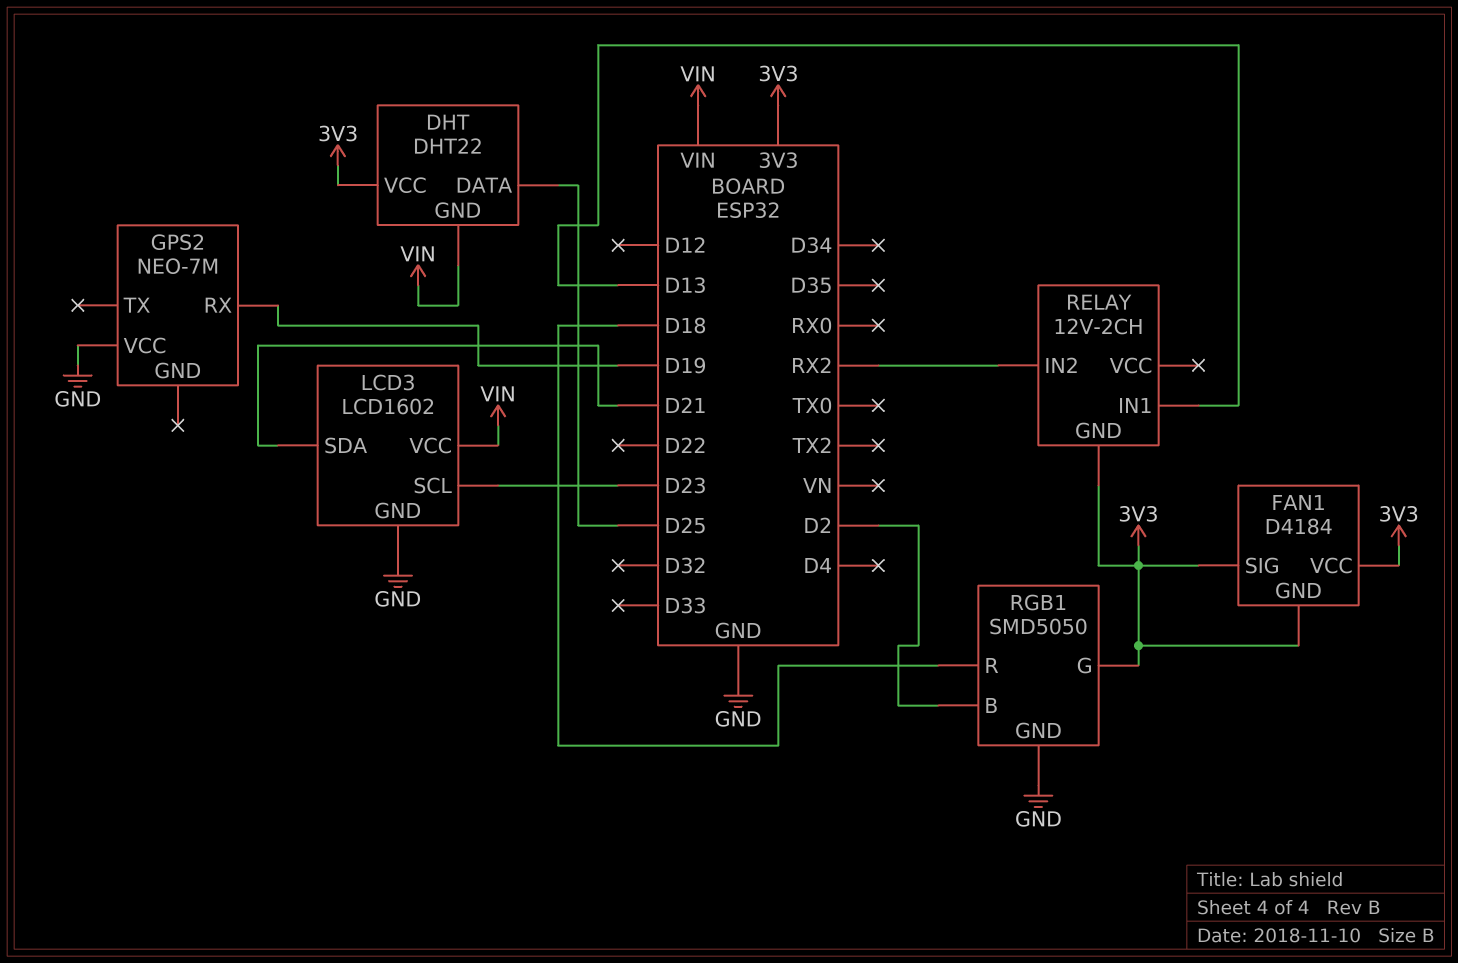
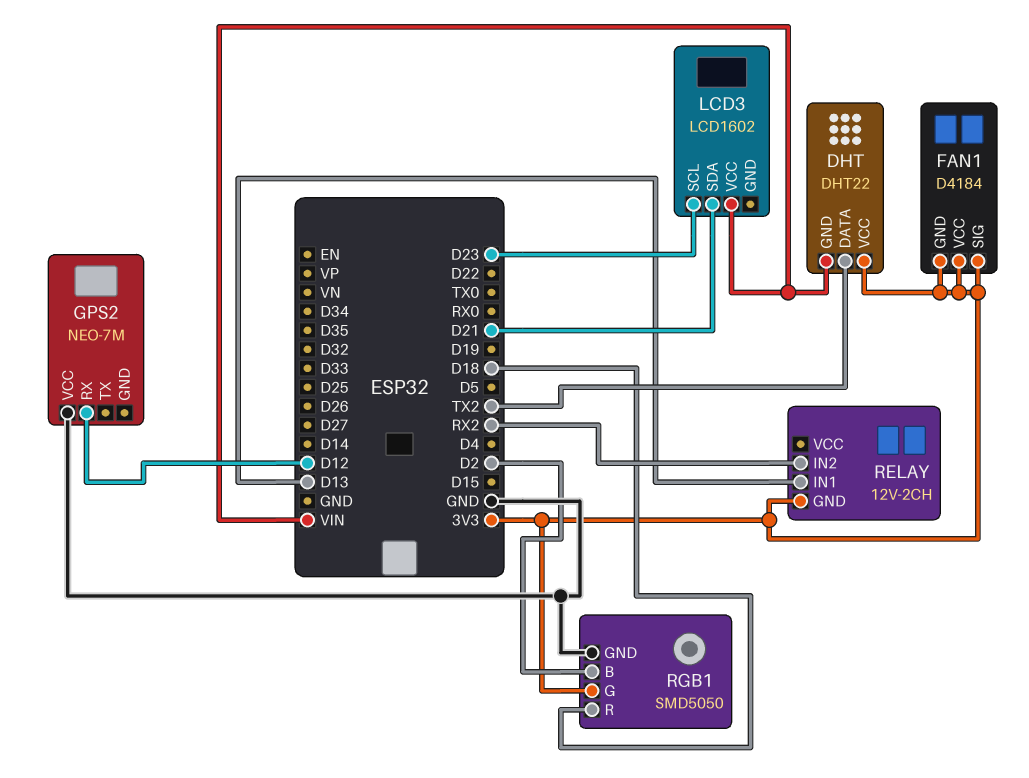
DHT pin DATA: D25 -> TX2
GPS2 pin RX: D19 -> D12
LCD3 pin GND: GND -> none

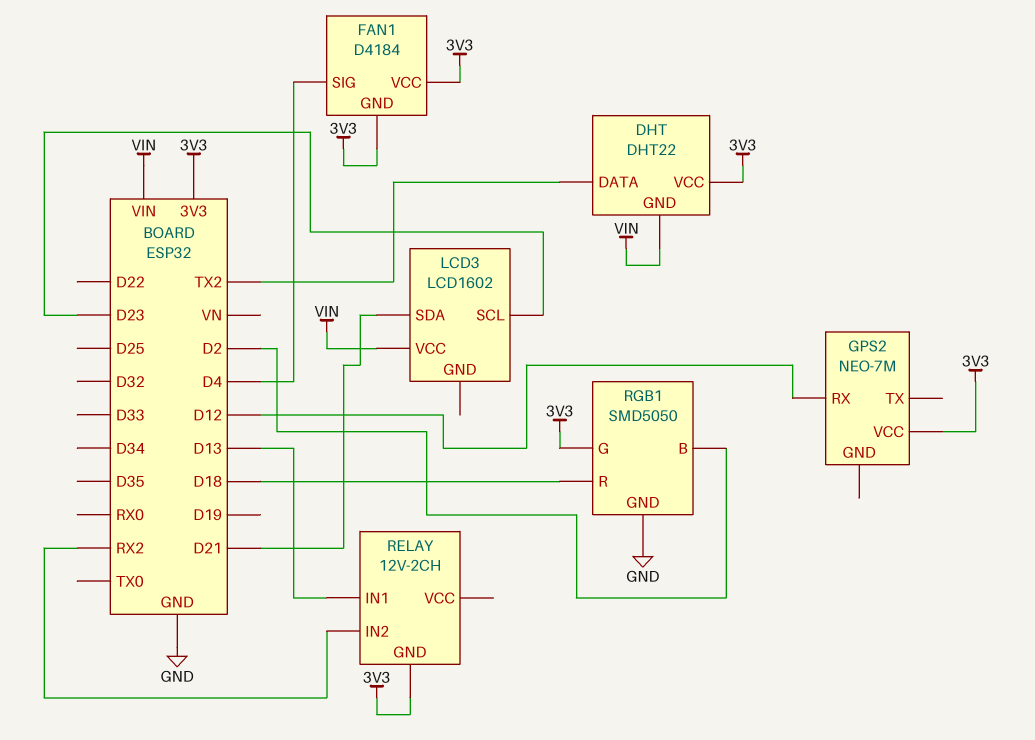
FAN1 pin SIG: 3V3 -> D4
GPS2 pin VCC: GND -> 3V3

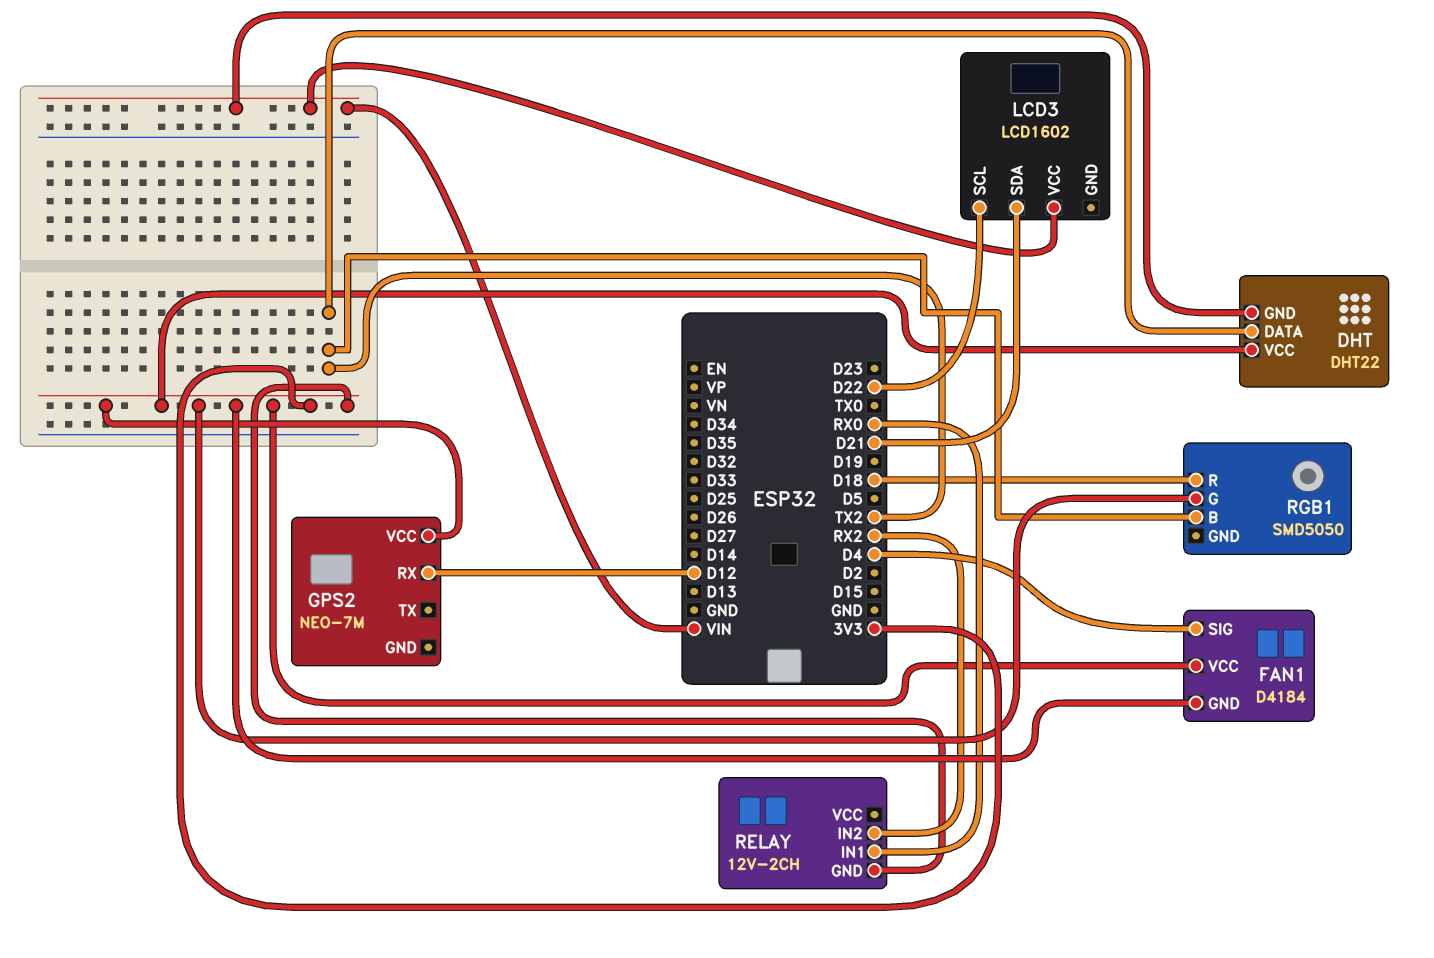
LCD3 pin SCL: D23 -> D22
RELAY pin IN1: D13 -> RX0
RGB1 pin B: D2 -> TX2
RGB1 pin GND: GND -> none

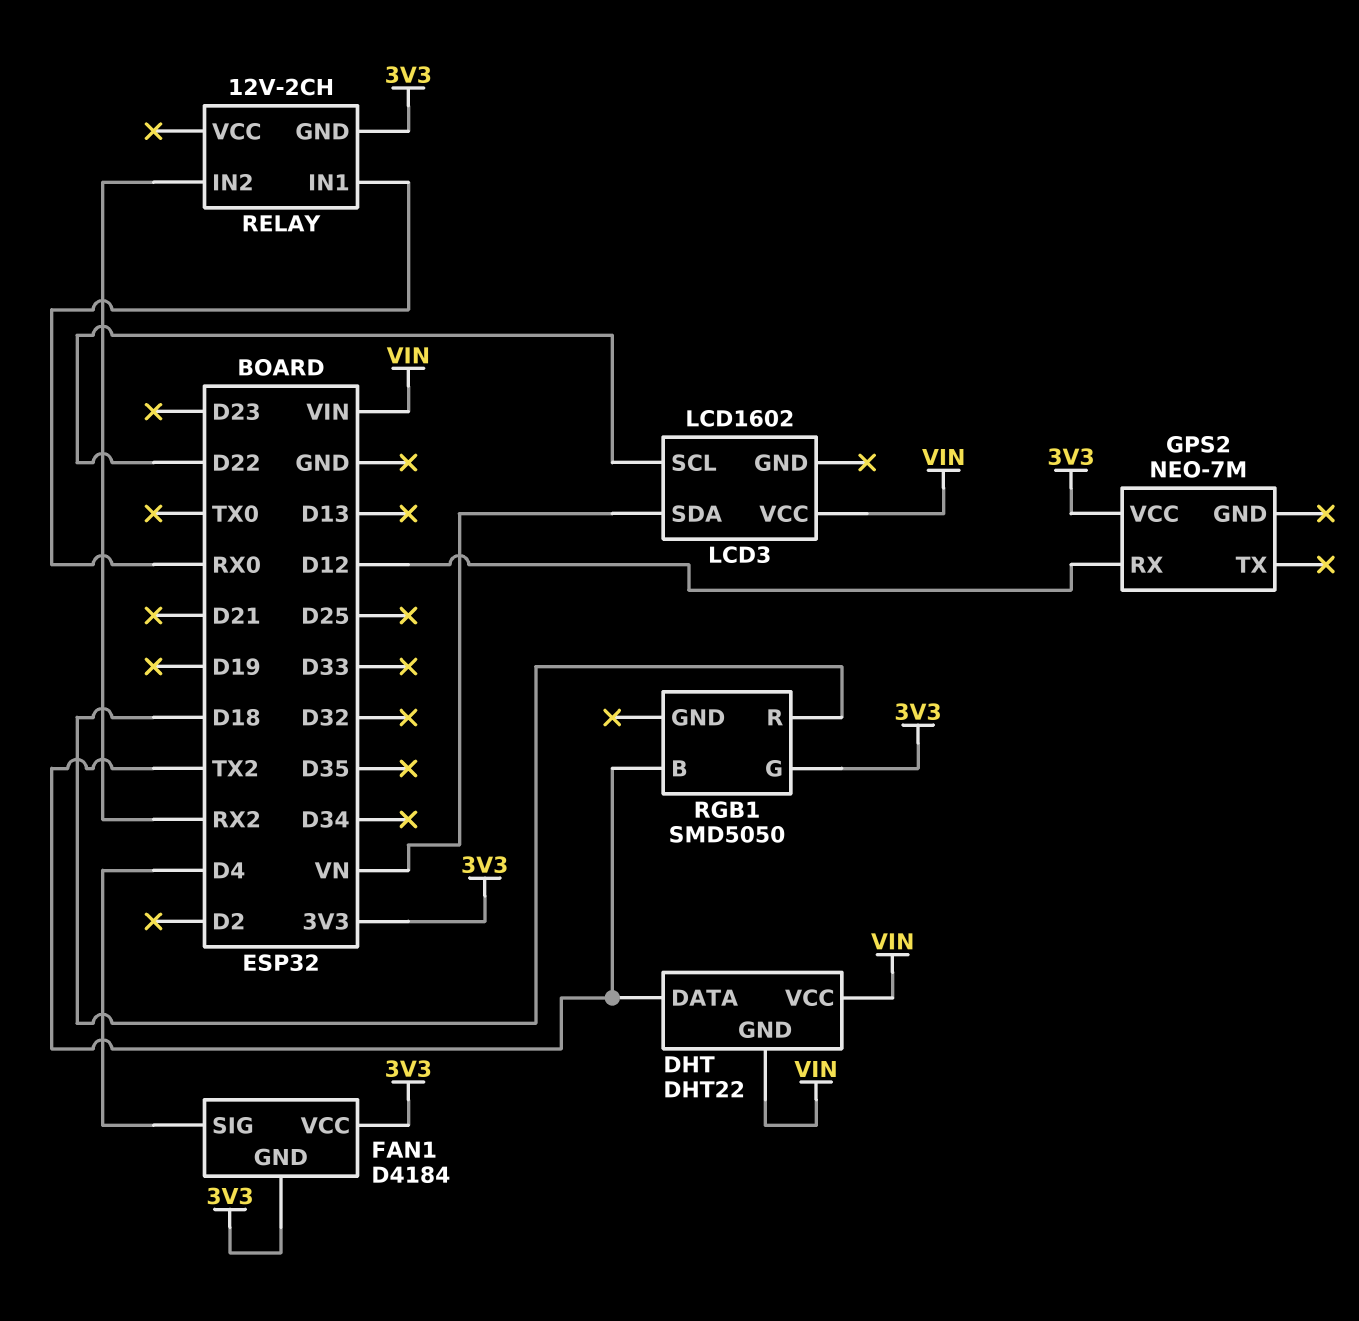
DHT pin VCC: 3V3 -> VIN
LCD3 pin SDA: D21 -> VN

